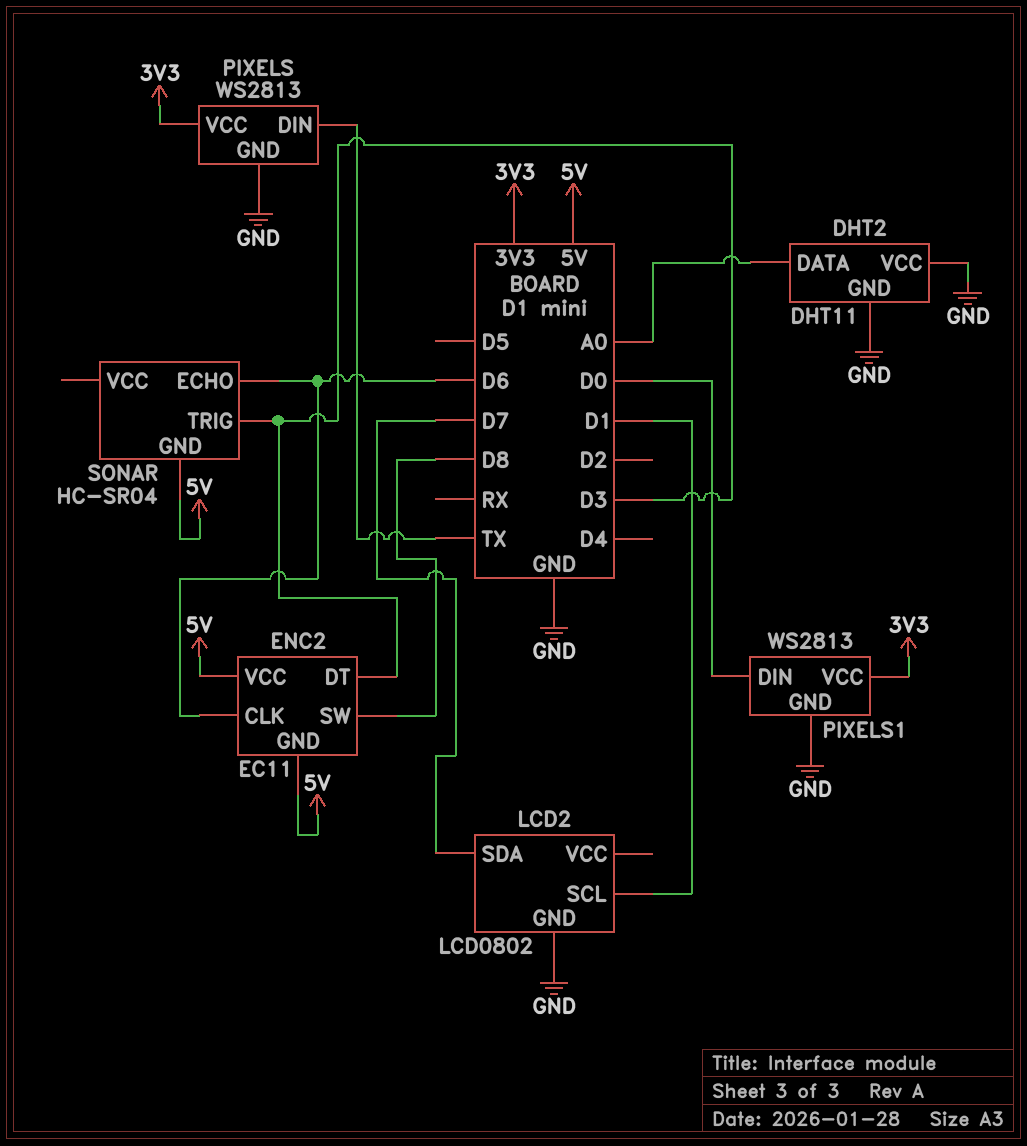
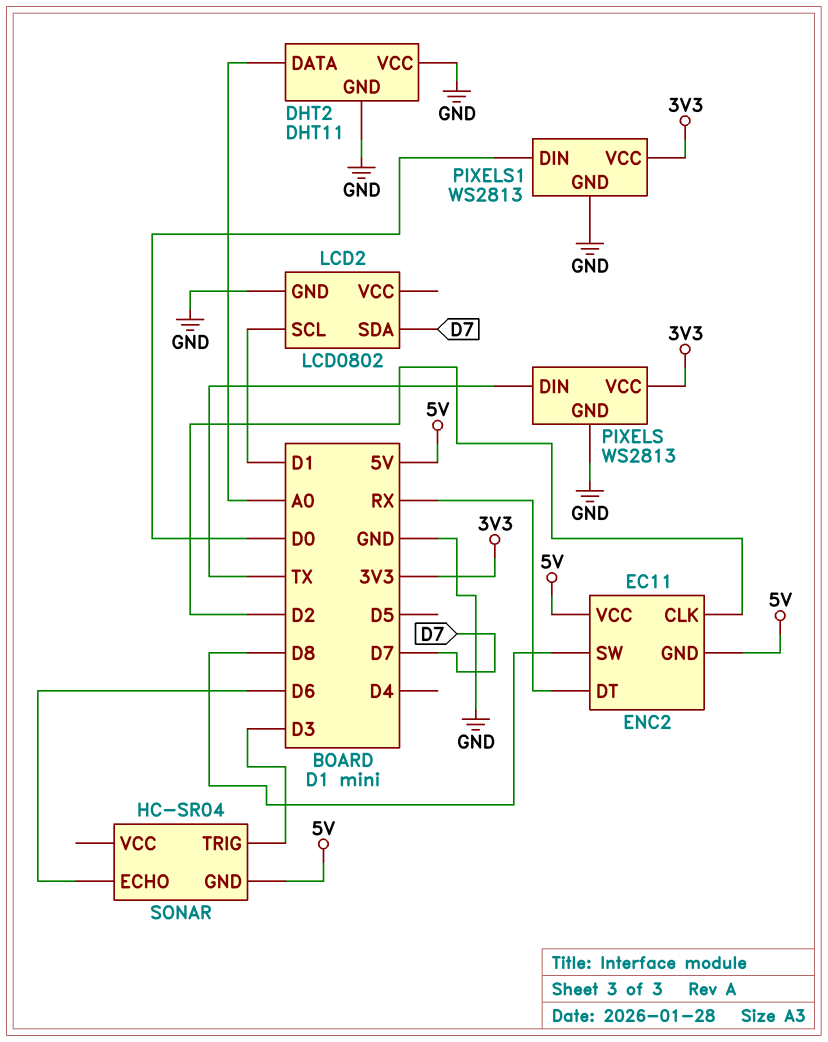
ENC2 pin CLK: D6 -> D2
ENC2 pin DT: D3 -> RX

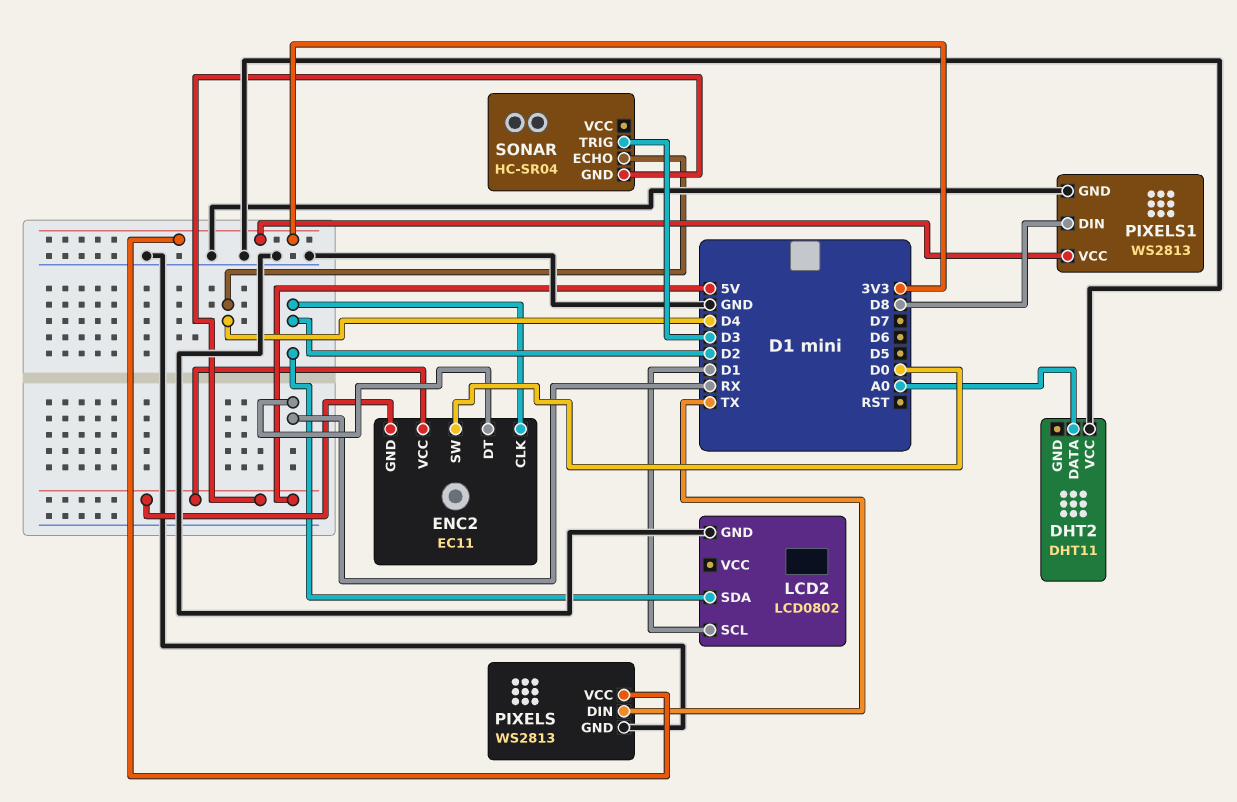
DHT2 pin GND: GND -> none
ENC2 pin SW: D8 -> D0
LCD2 pin SDA: D7 -> D2
PIXELS1 pin DIN: D0 -> D8
SONAR pin ECHO: D6 -> D4

